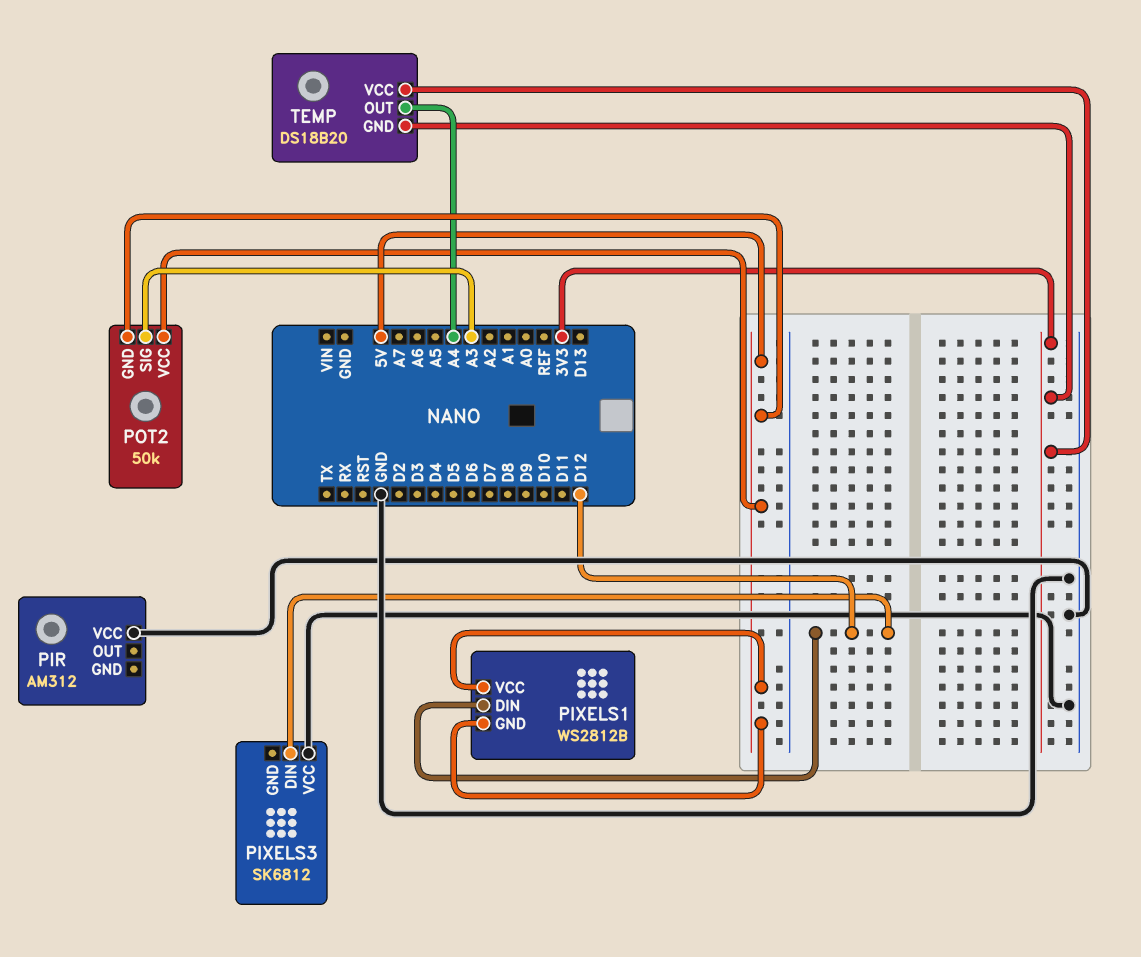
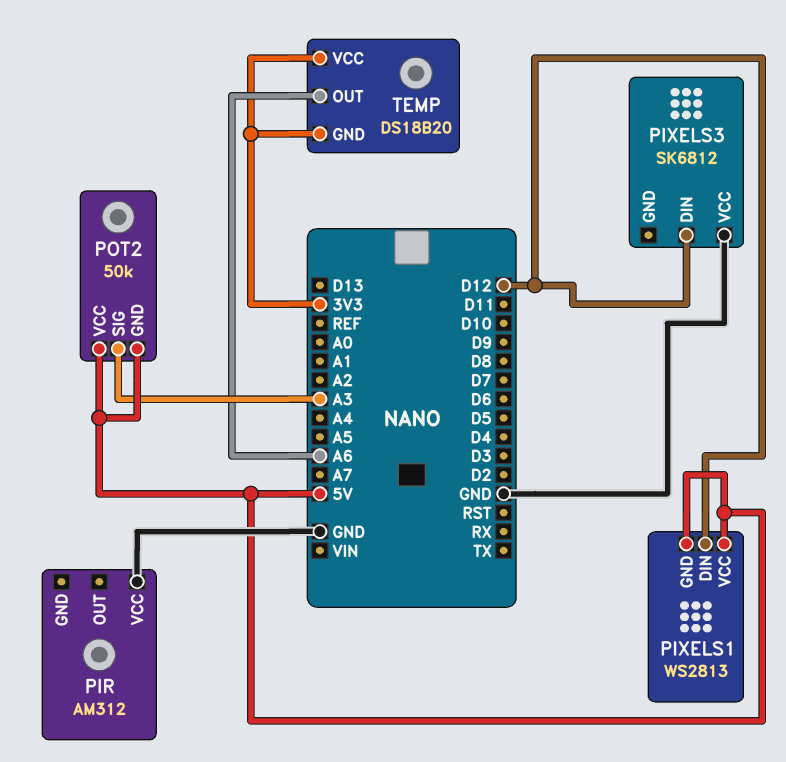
PIXELS1: WS2812B -> WS2813
TEMP pin OUT: A4 -> A6

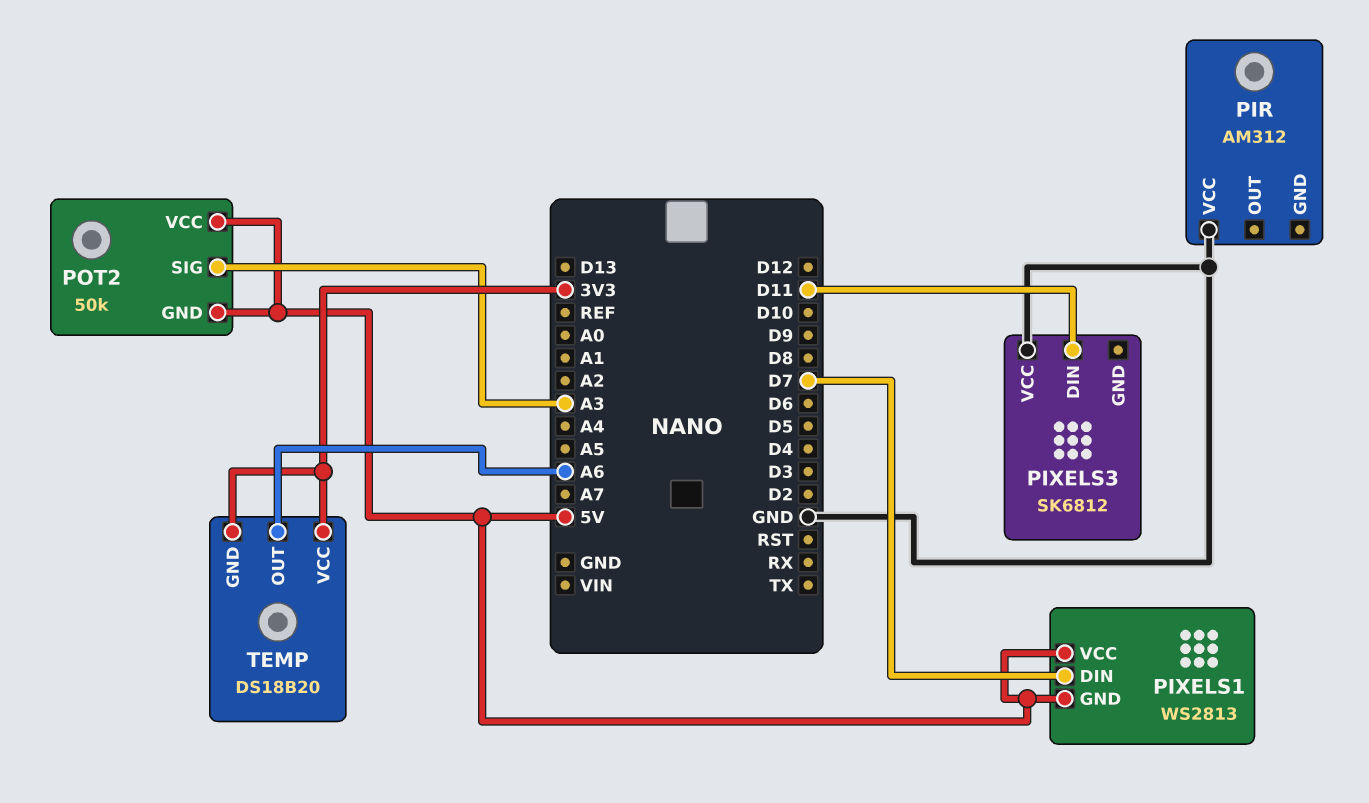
PIXELS1 pin DIN: D12 -> D7
PIXELS3 pin DIN: D12 -> D11

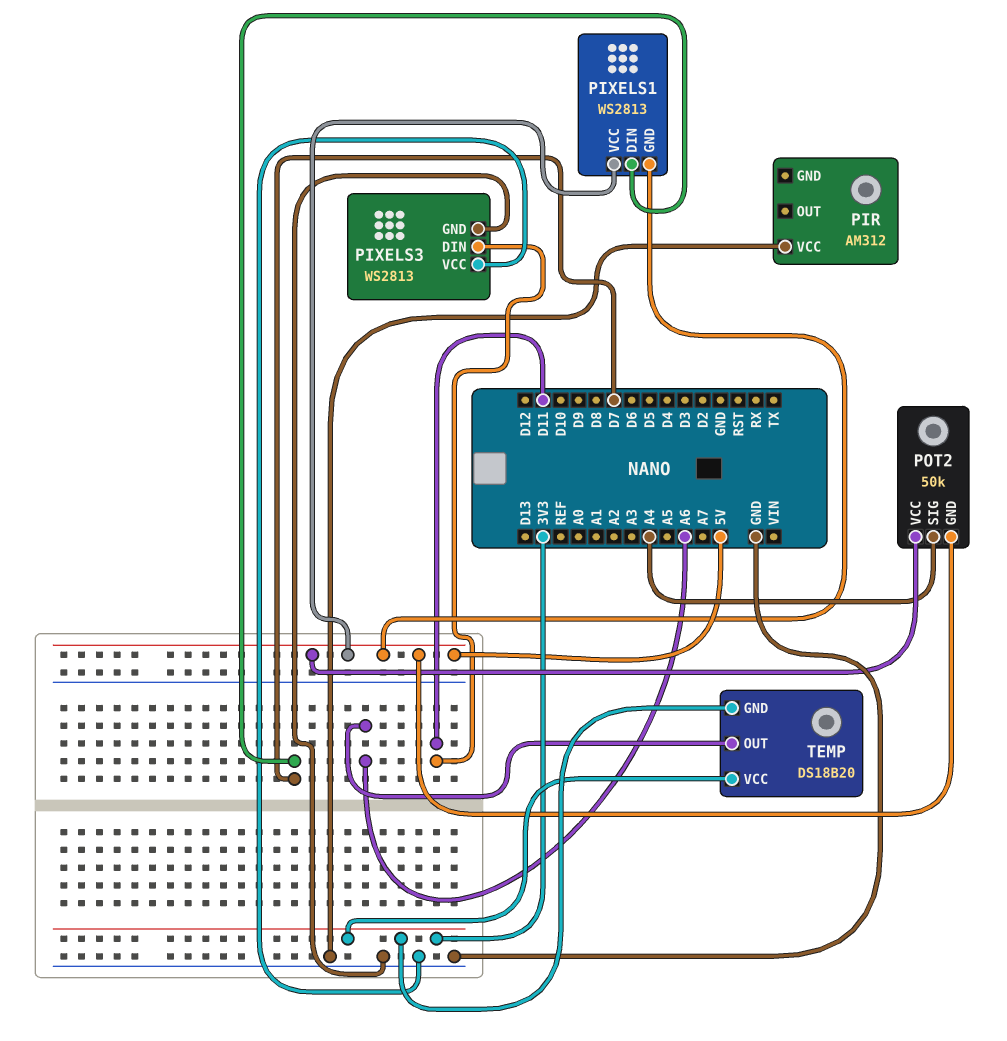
PIXELS3: SK6812 -> WS2813
PIXELS3 pin GND: none -> GND
POT2 pin SIG: A3 -> A4

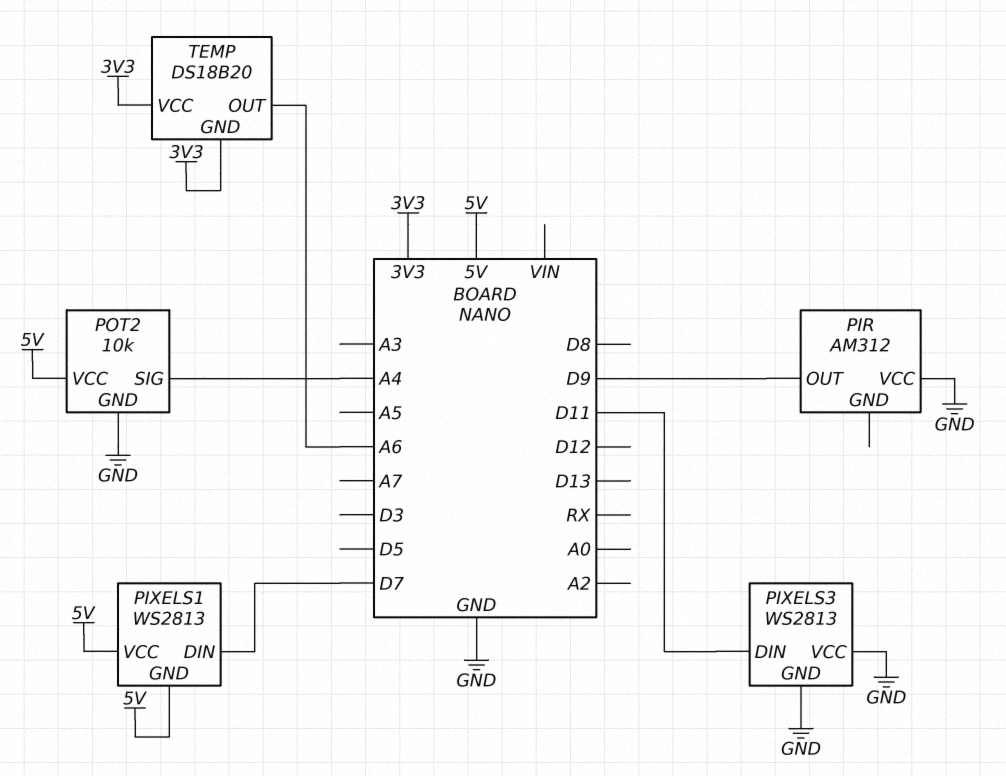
PIR pin OUT: none -> D9
POT2: 50k -> 10k
POT2 pin GND: 5V -> GND

